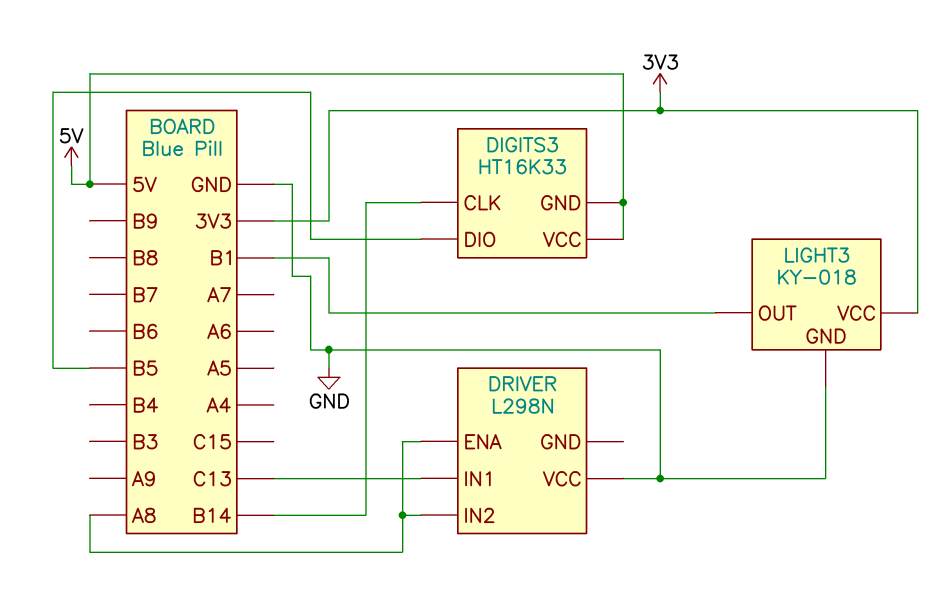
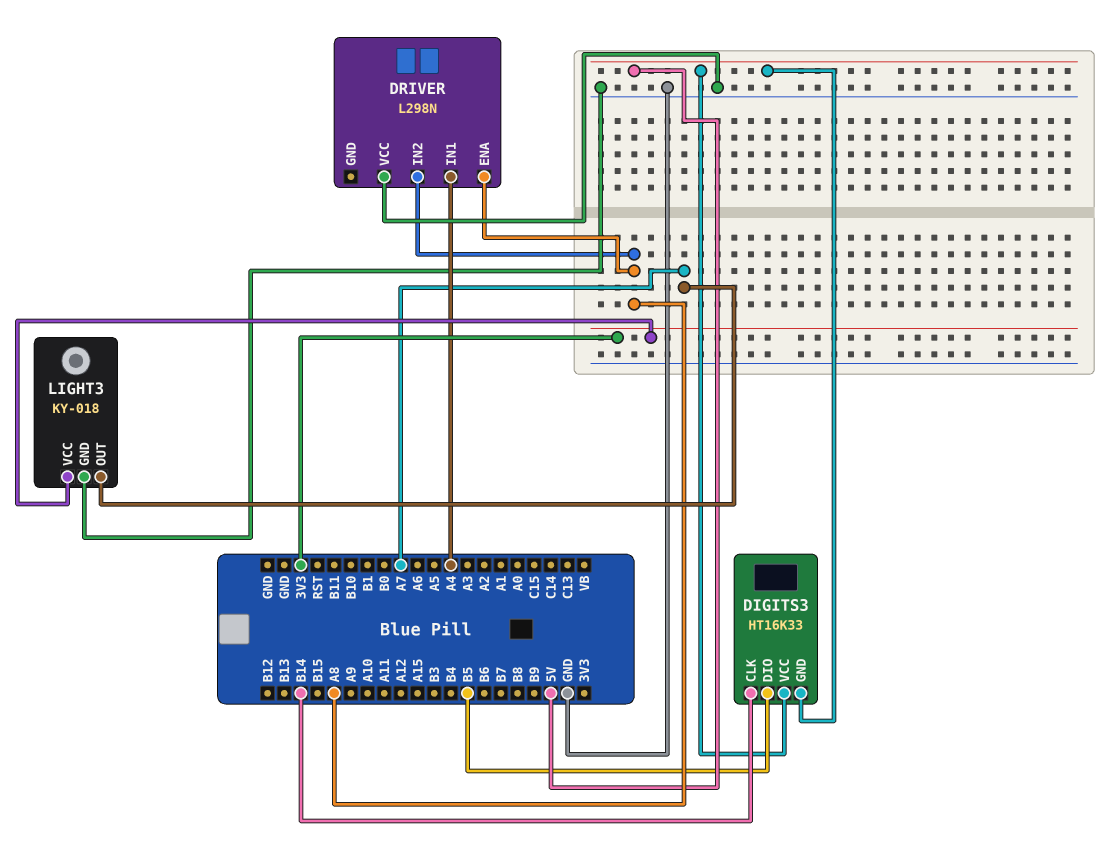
DRIVER pin IN1: C13 -> A4
LIGHT3 pin OUT: B1 -> A7

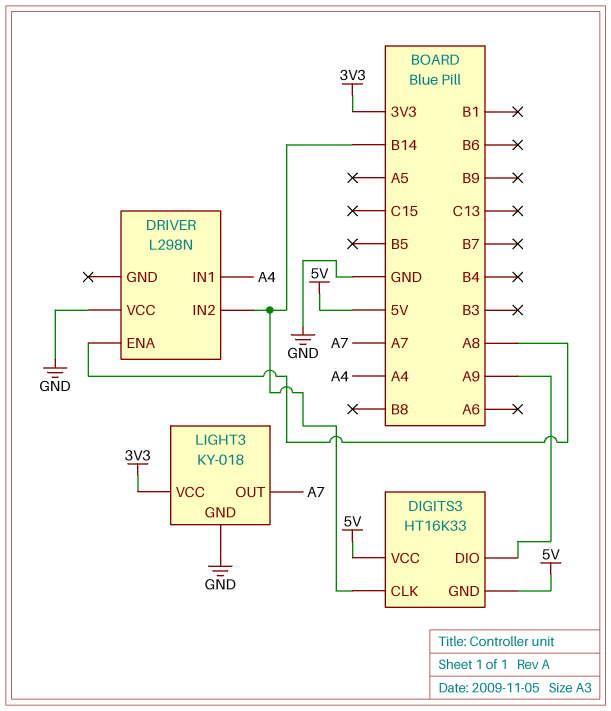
DIGITS3 pin DIO: B5 -> A9
DRIVER pin IN2: A8 -> B14

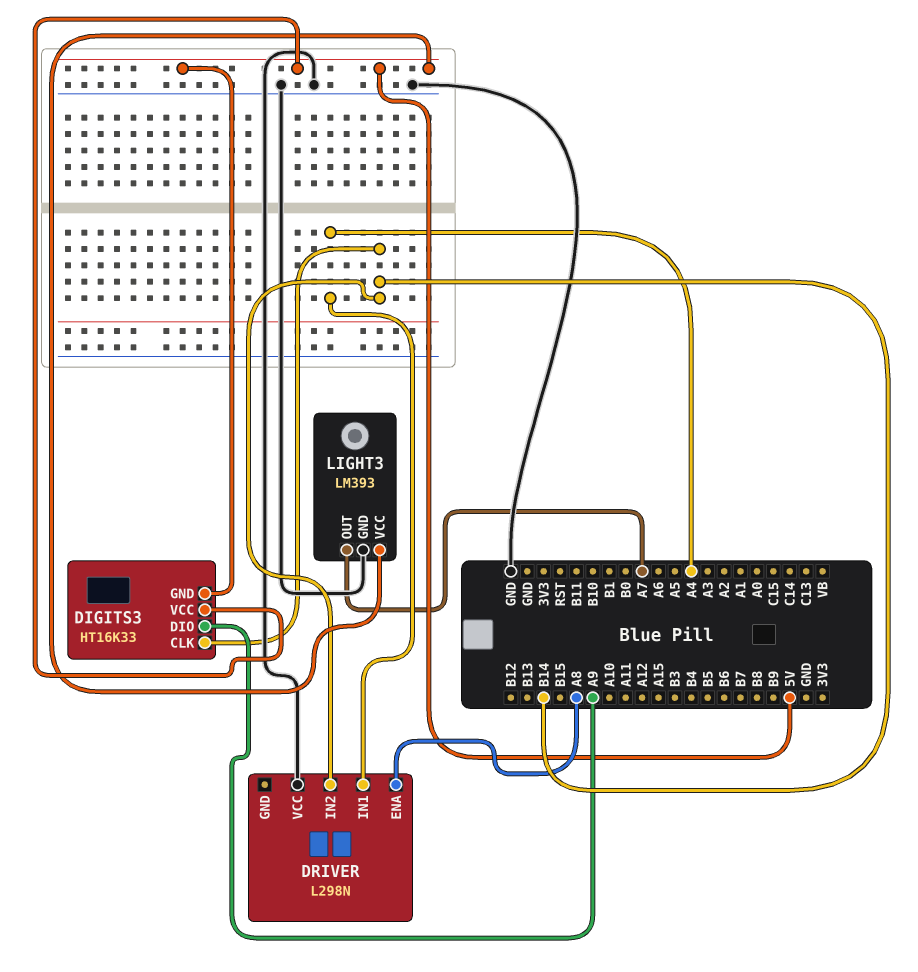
LIGHT3: KY-018 -> LM393
LIGHT3 pin VCC: 3V3 -> 5V

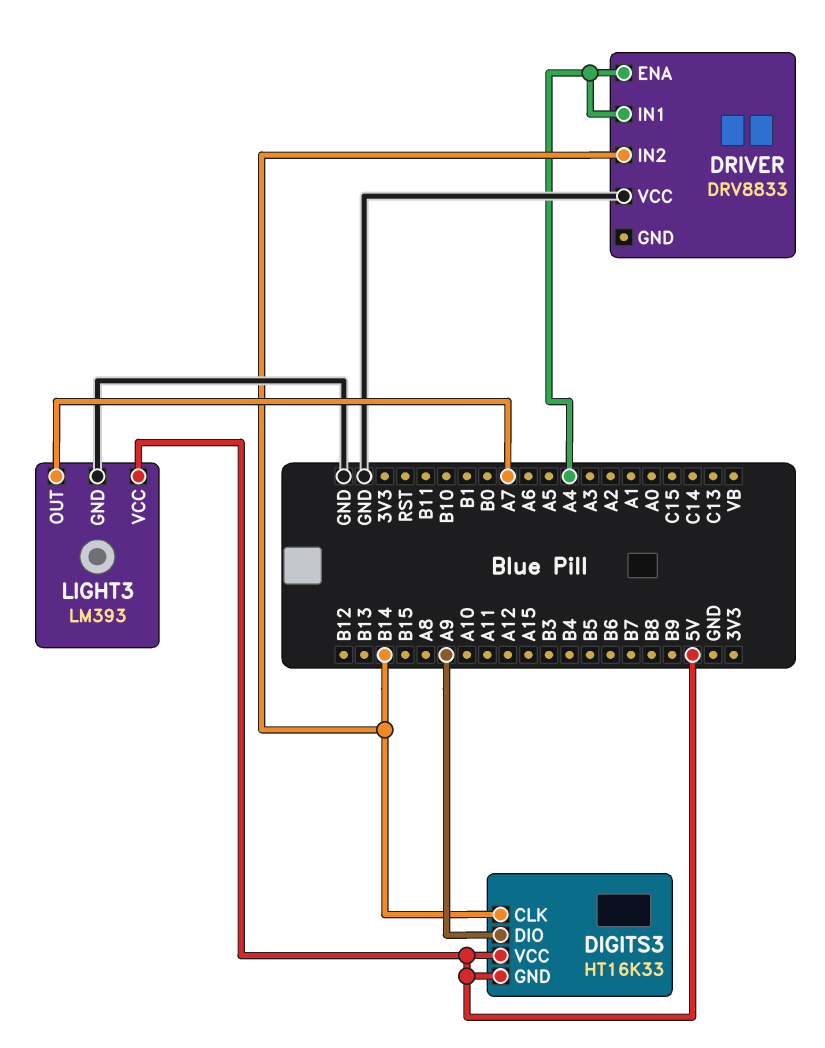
DRIVER: L298N -> DRV8833
DRIVER pin ENA: A8 -> A4

